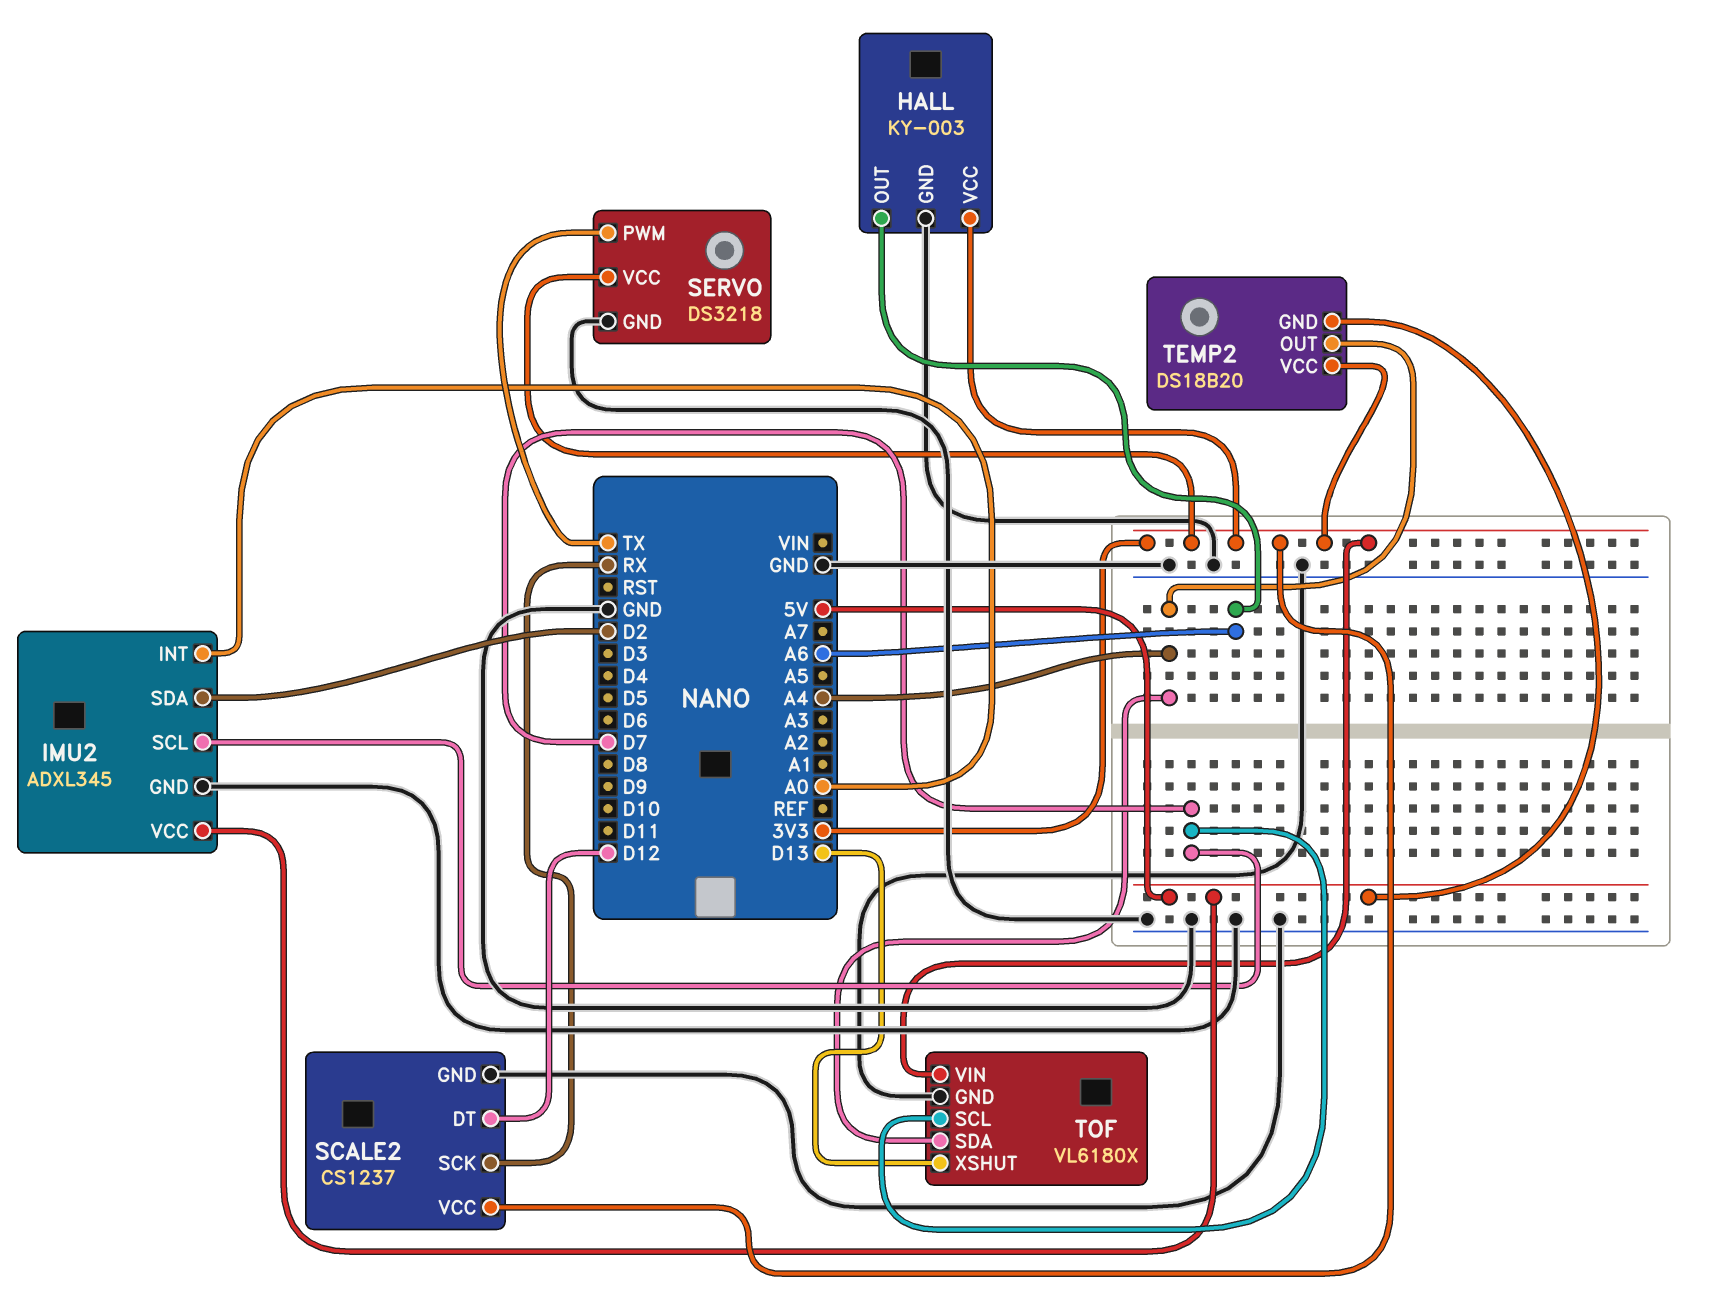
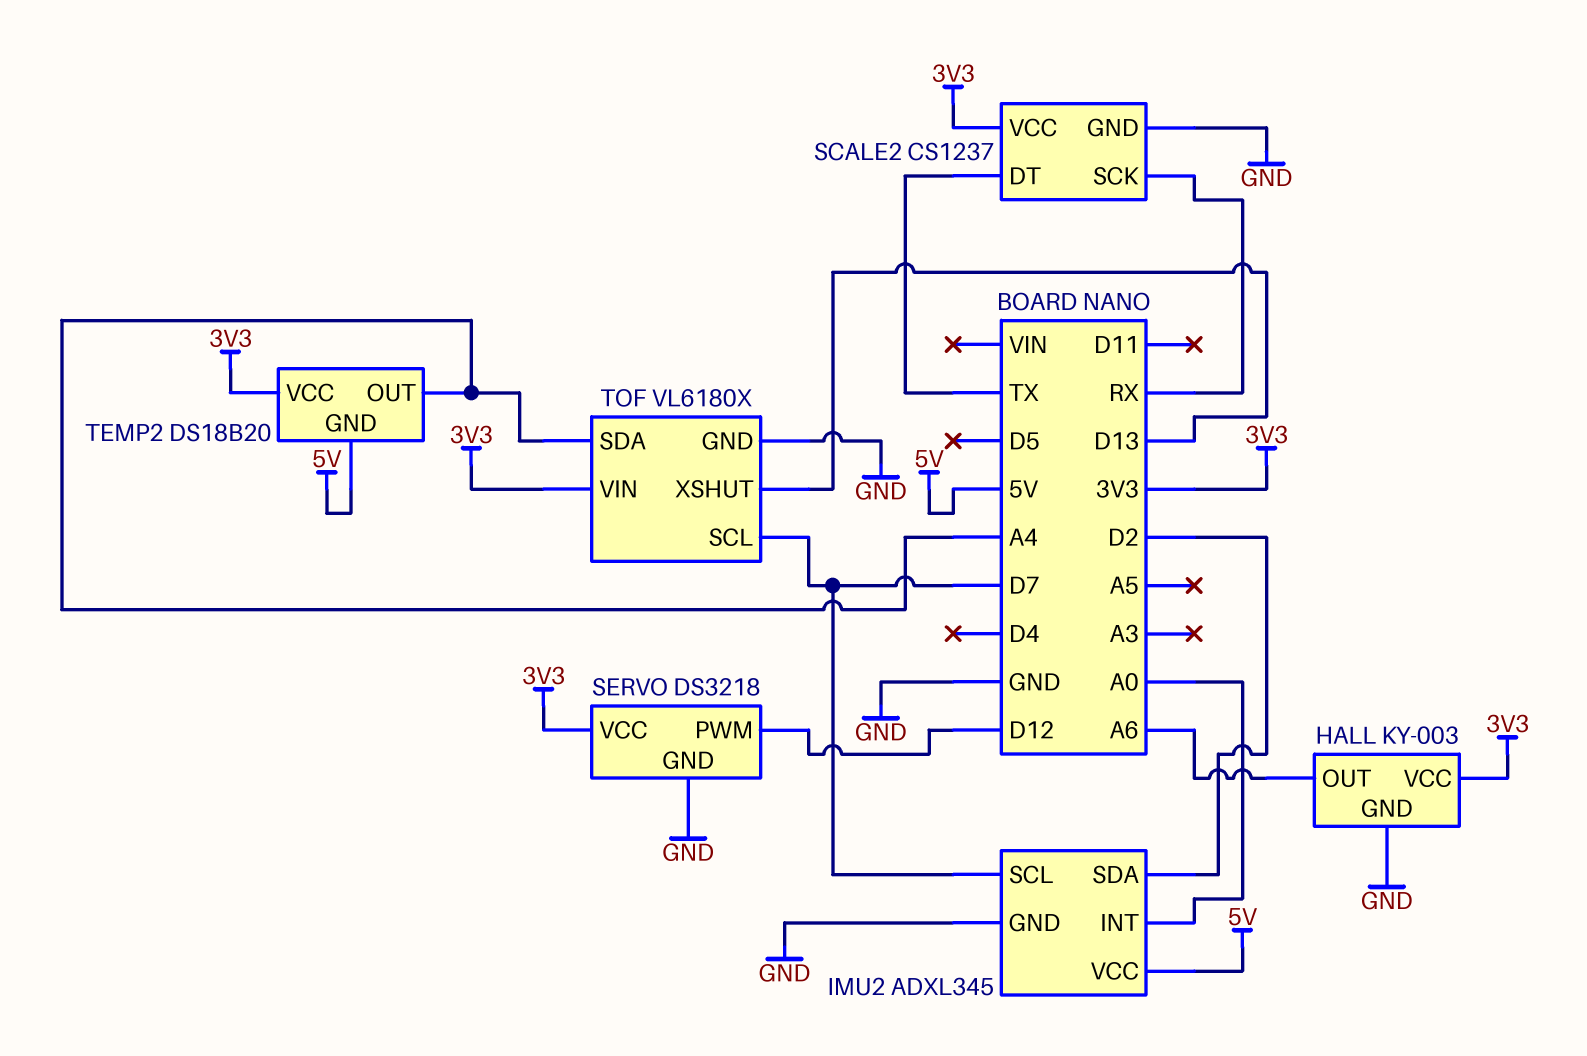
SCALE2 pin DT: D12 -> TX
SERVO pin PWM: TX -> D12

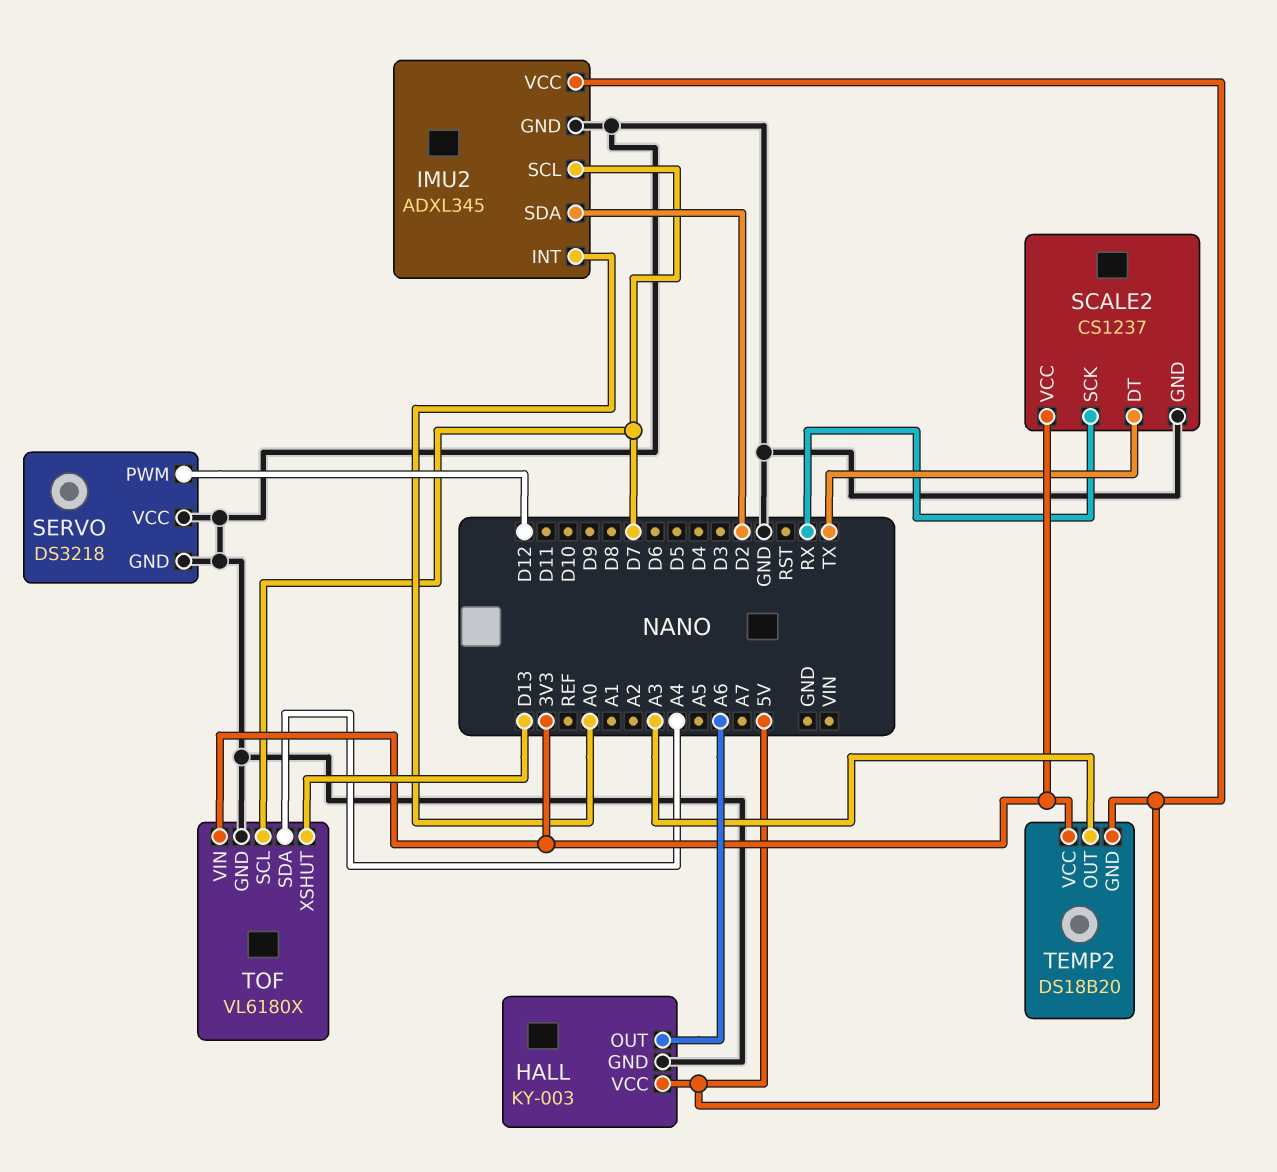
HALL pin VCC: 3V3 -> 5V
SERVO pin VCC: 3V3 -> GND
TEMP2 pin OUT: A4 -> A3

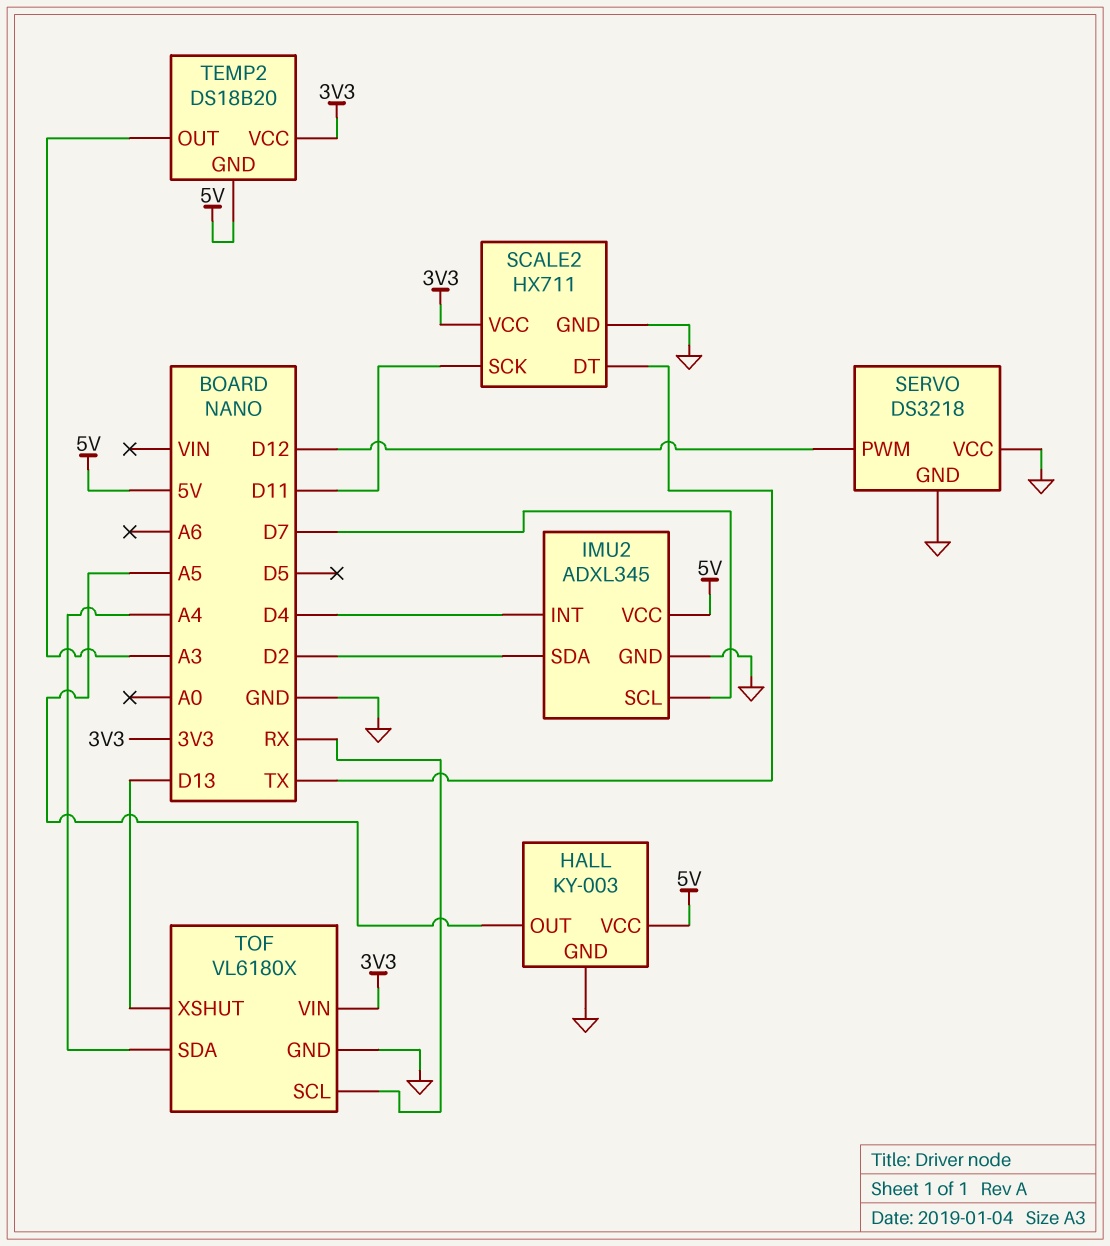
HALL pin OUT: A6 -> A5
IMU2 pin INT: A0 -> D4
SCALE2: CS1237 -> HX711
SCALE2 pin SCK: RX -> D11
TOF pin SCL: D7 -> RX

